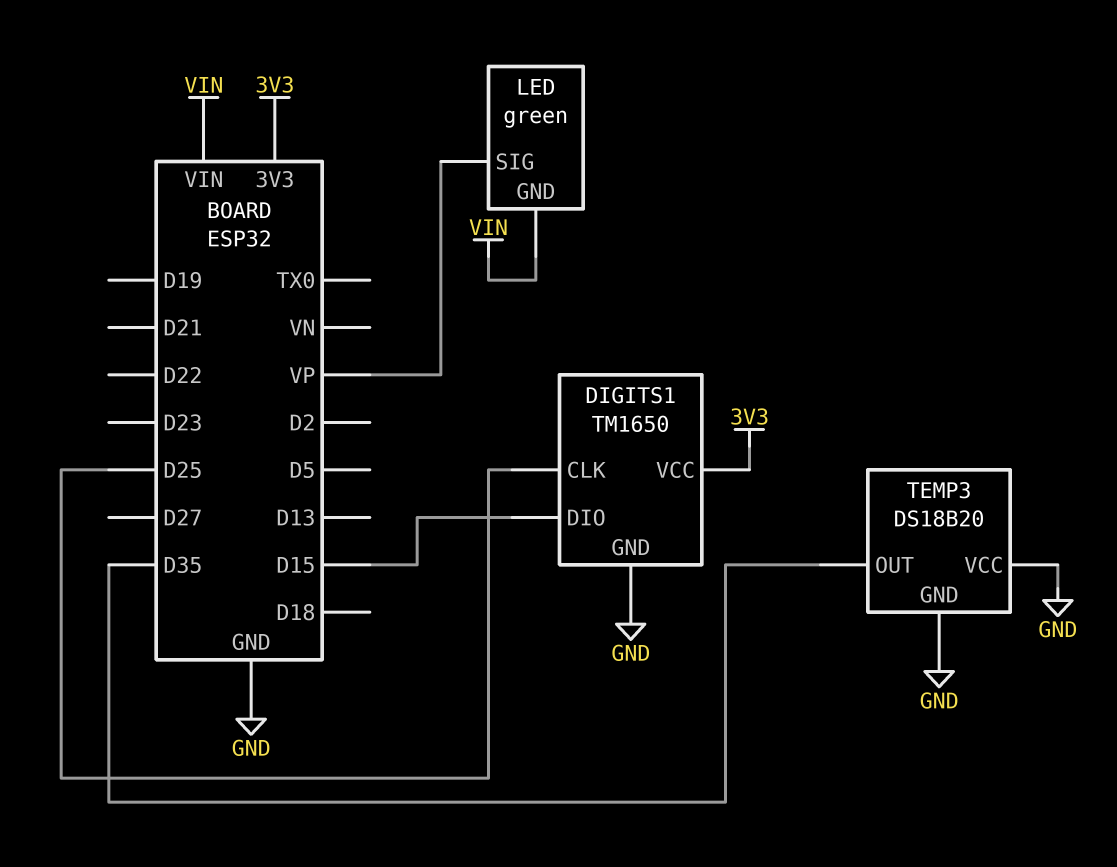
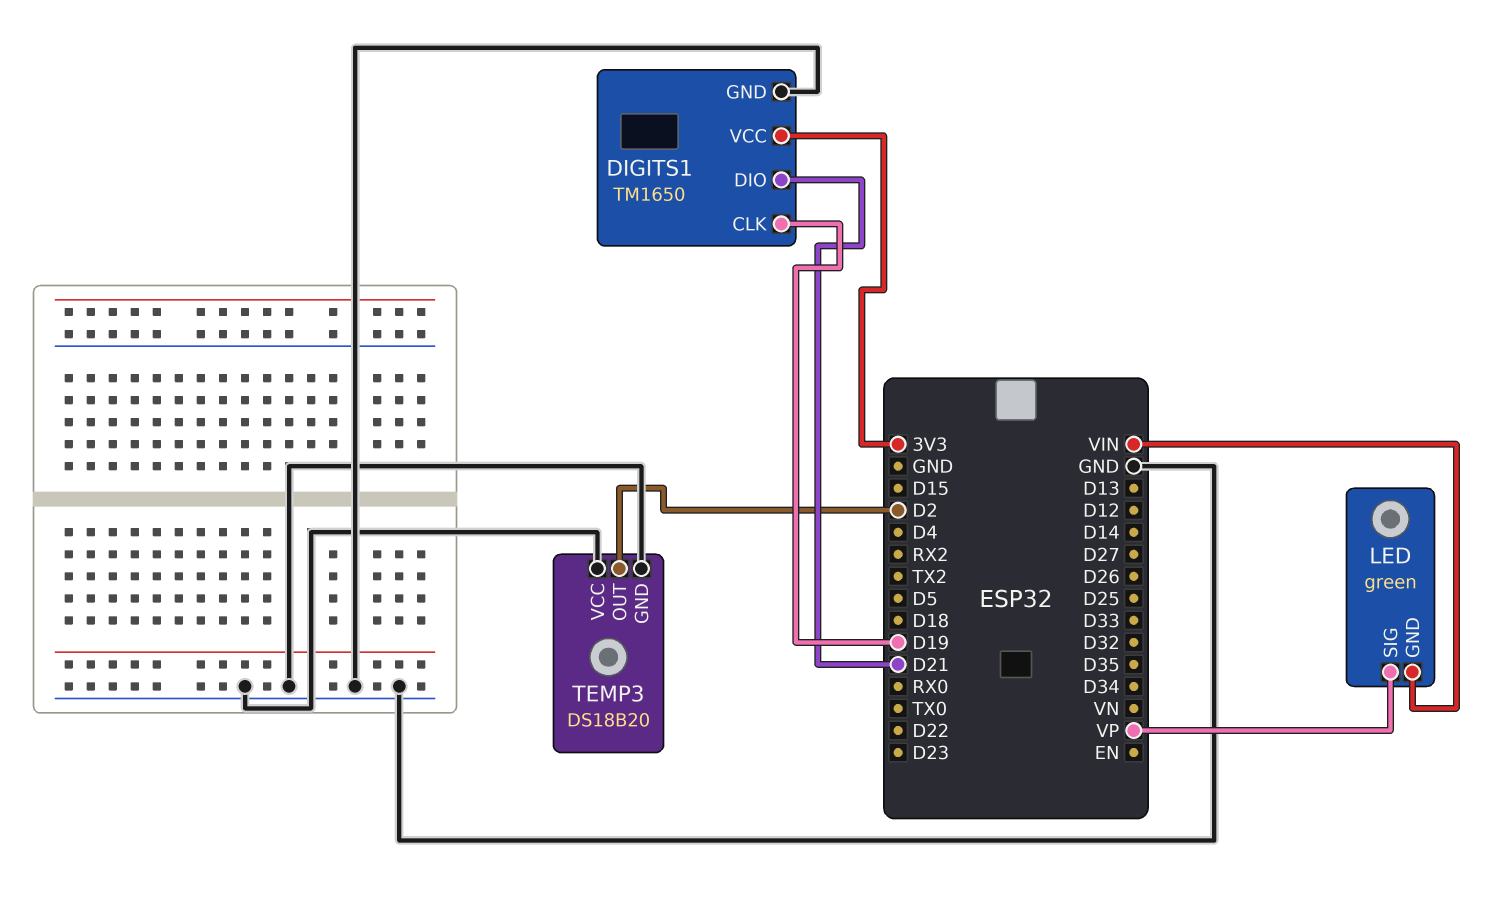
DIGITS1 pin CLK: D25 -> D19
DIGITS1 pin DIO: D15 -> D21
TEMP3 pin OUT: D35 -> D2

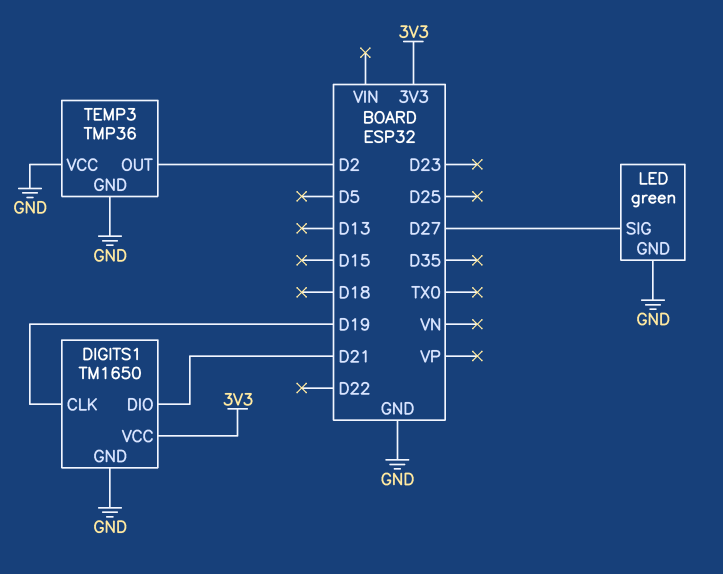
LED pin GND: VIN -> GND
LED pin SIG: VP -> D27
TEMP3: DS18B20 -> TMP36

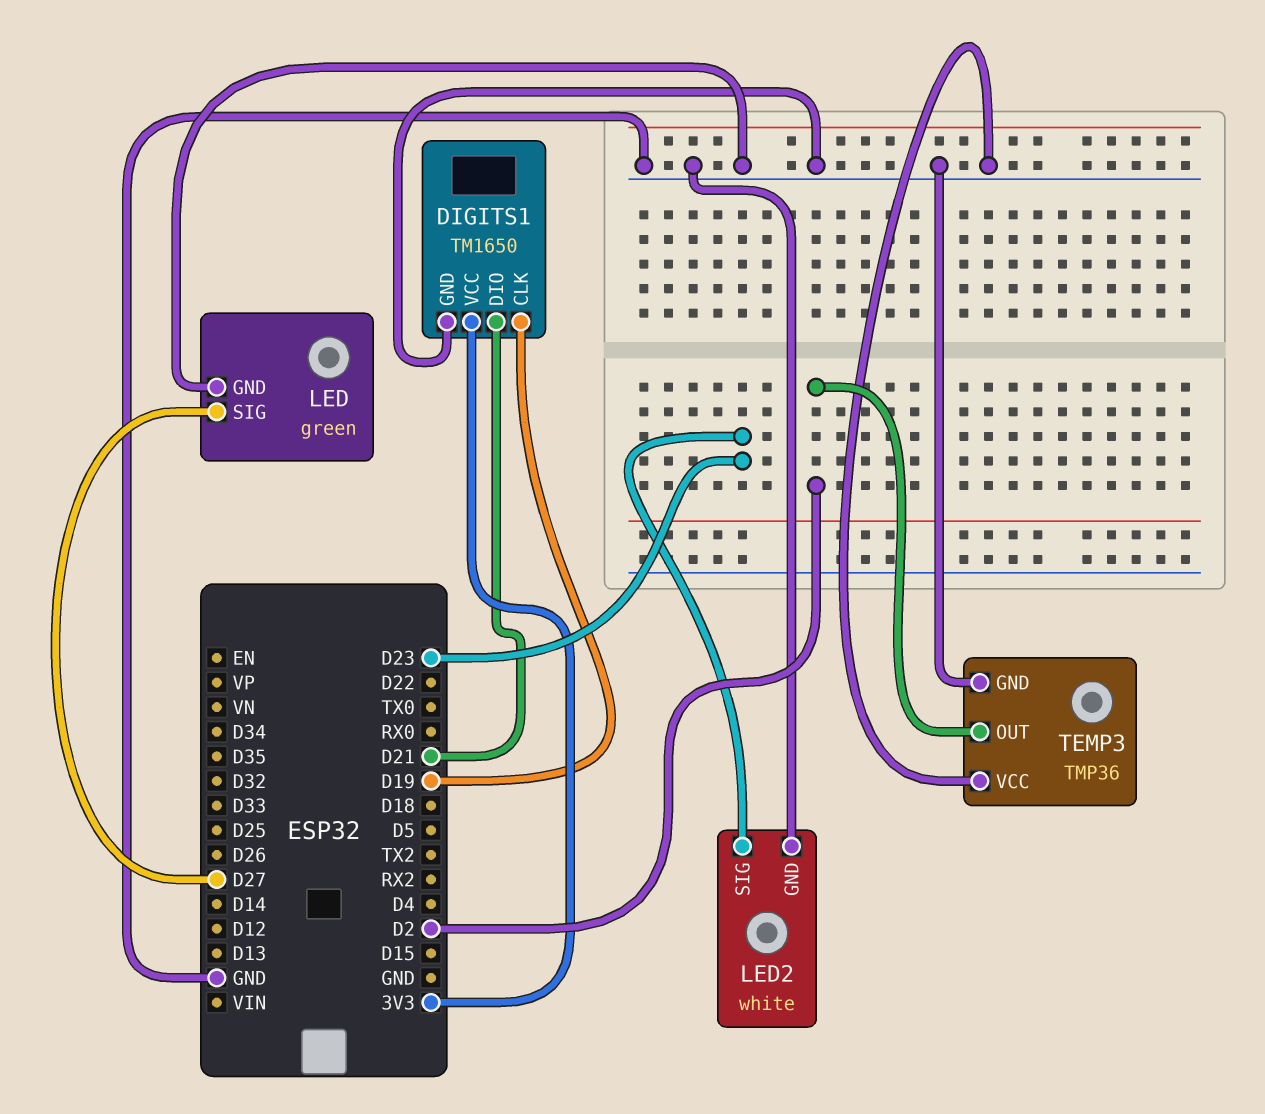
LED2: none -> white
LED2 pin GND: none -> GND
LED2 pin SIG: none -> D23

